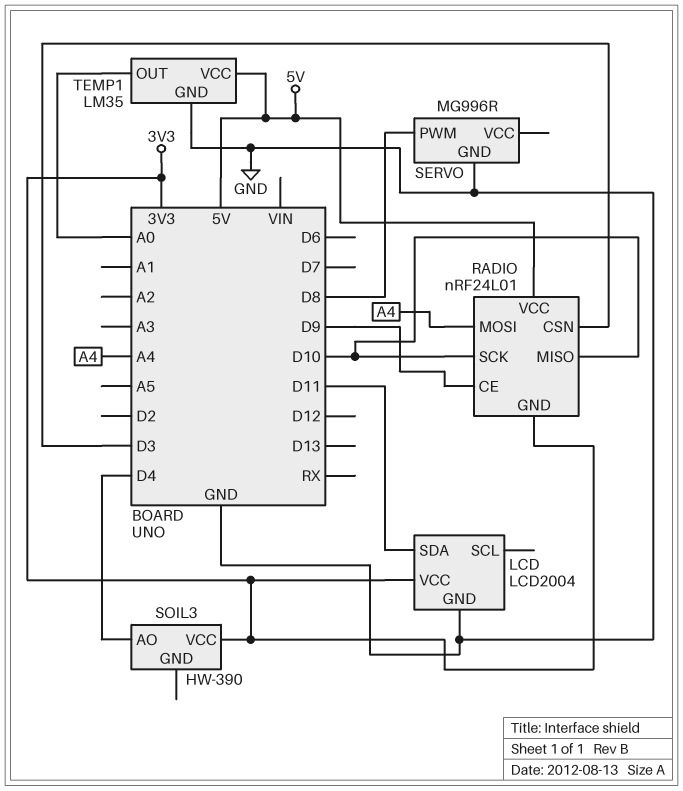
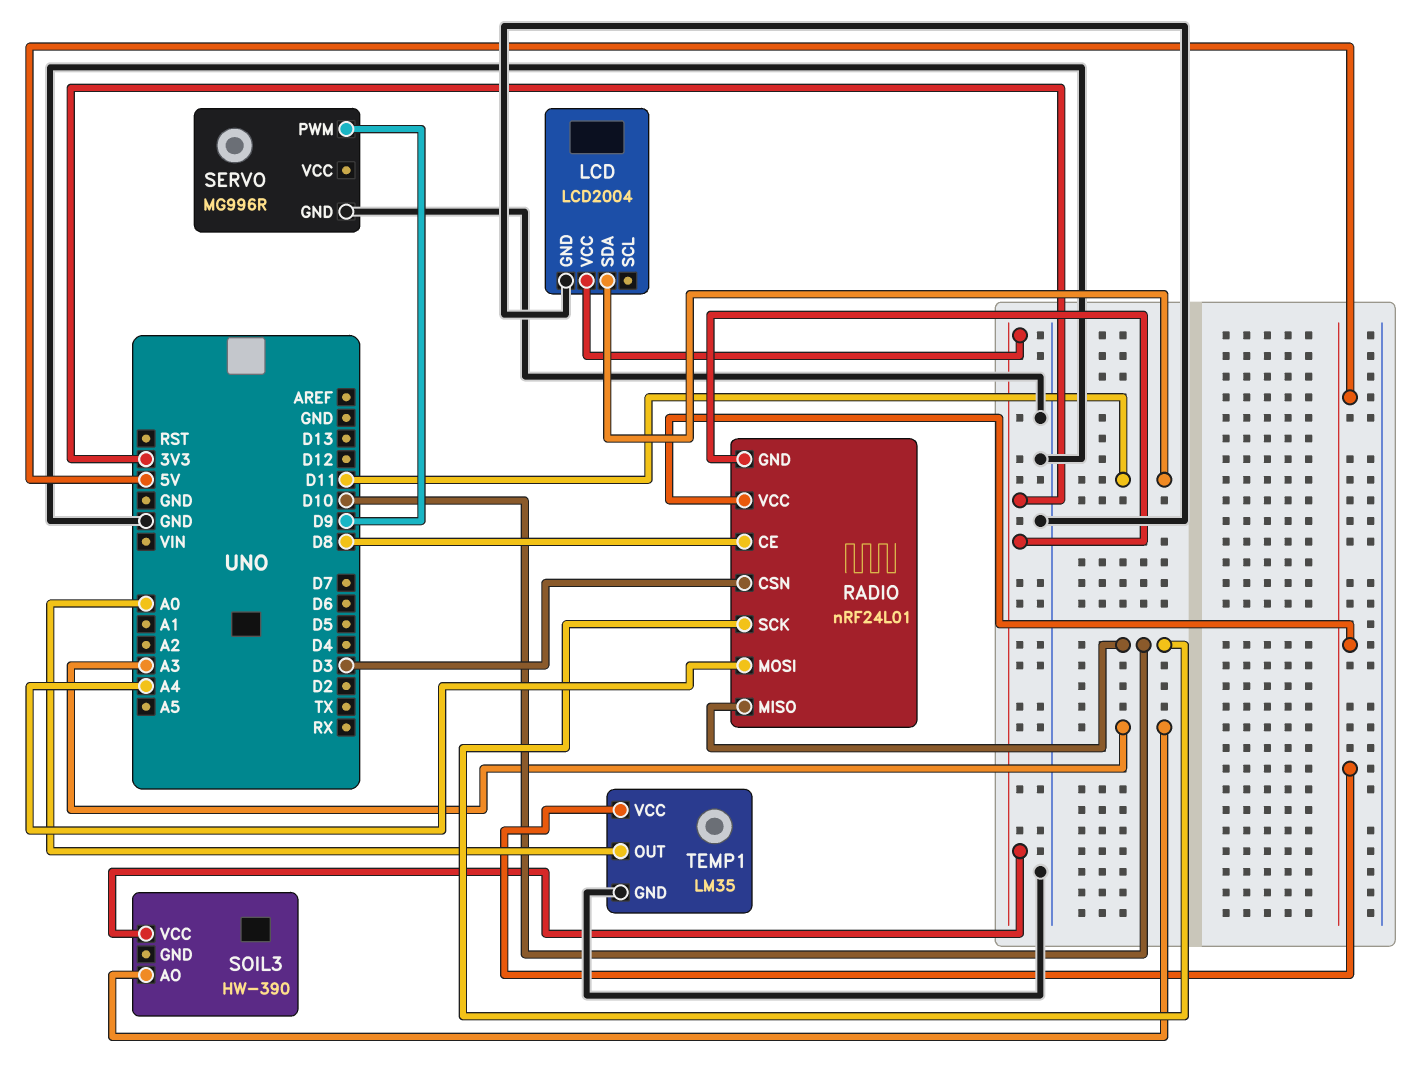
RADIO pin CE: D9 -> D8
SERVO pin PWM: D8 -> D9
SOIL3 pin AO: D4 -> A3

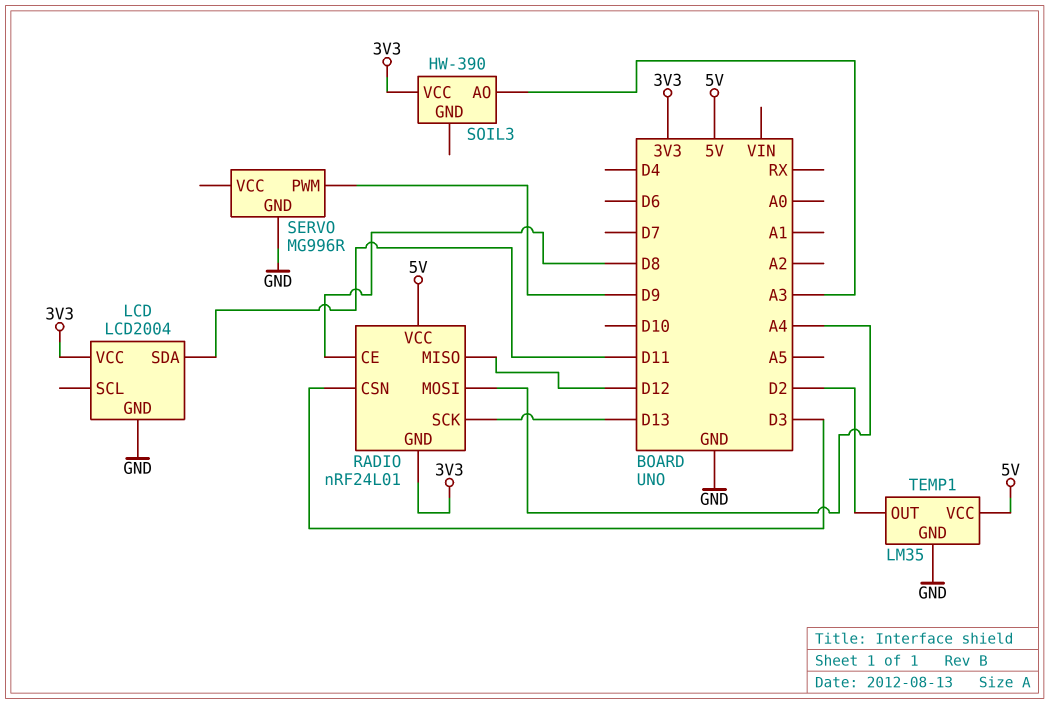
RADIO pin MISO: D10 -> D12
RADIO pin SCK: D10 -> D13
TEMP1 pin OUT: A0 -> D2

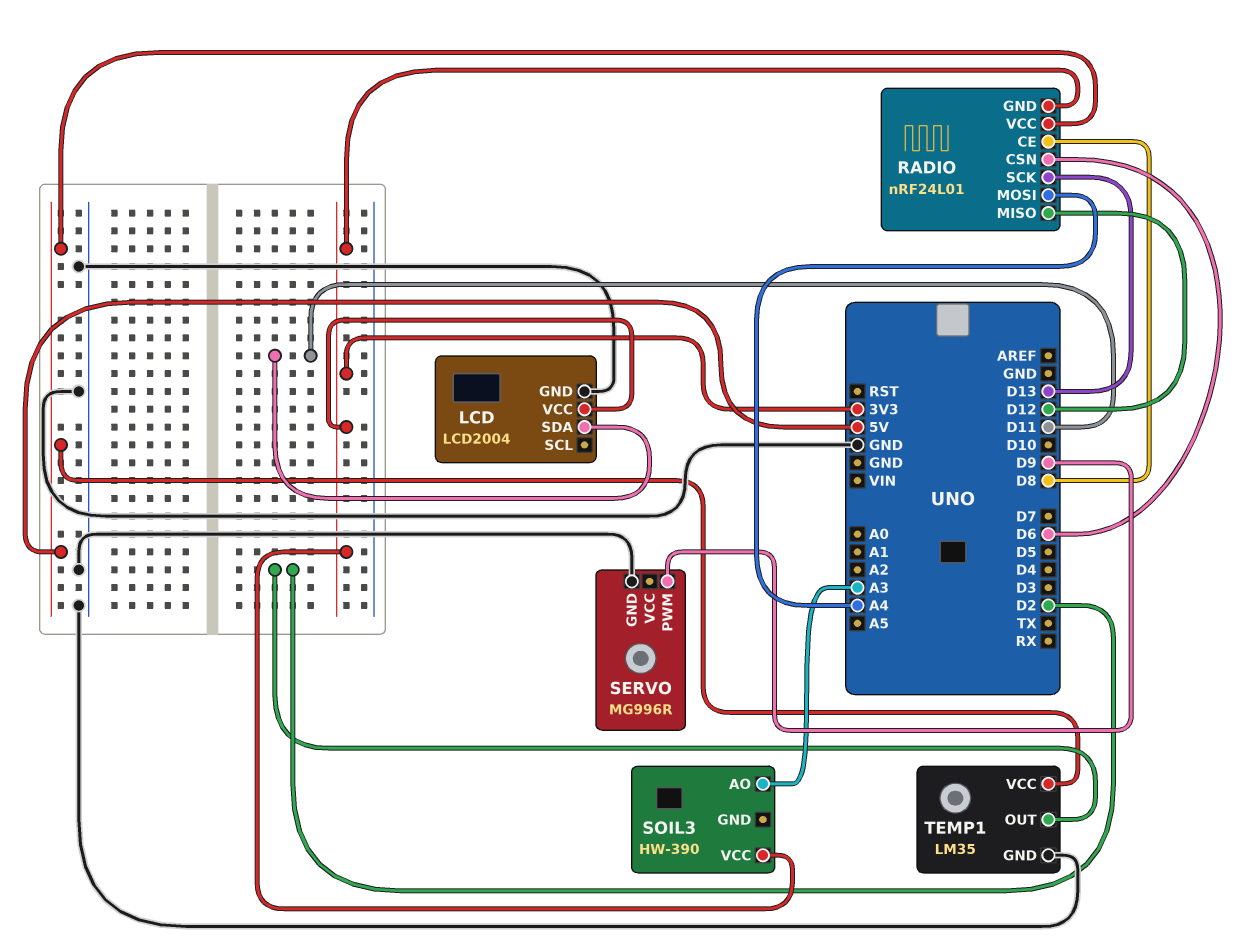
RADIO pin CSN: D3 -> D6

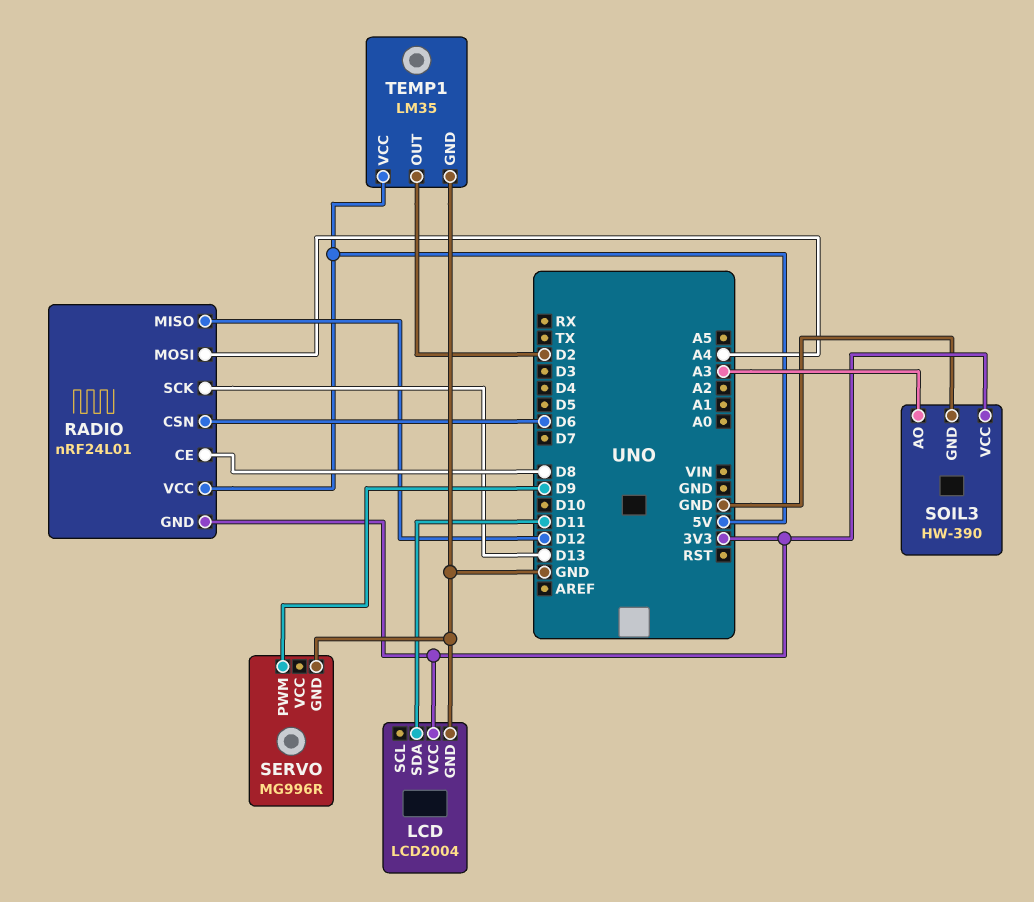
SOIL3 pin GND: none -> GND

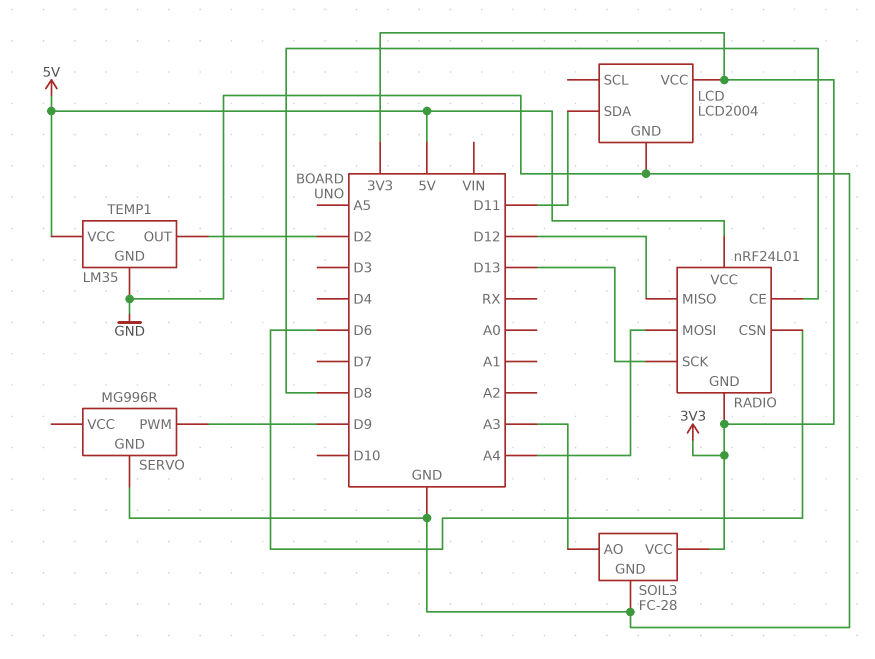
SOIL3: HW-390 -> FC-28

